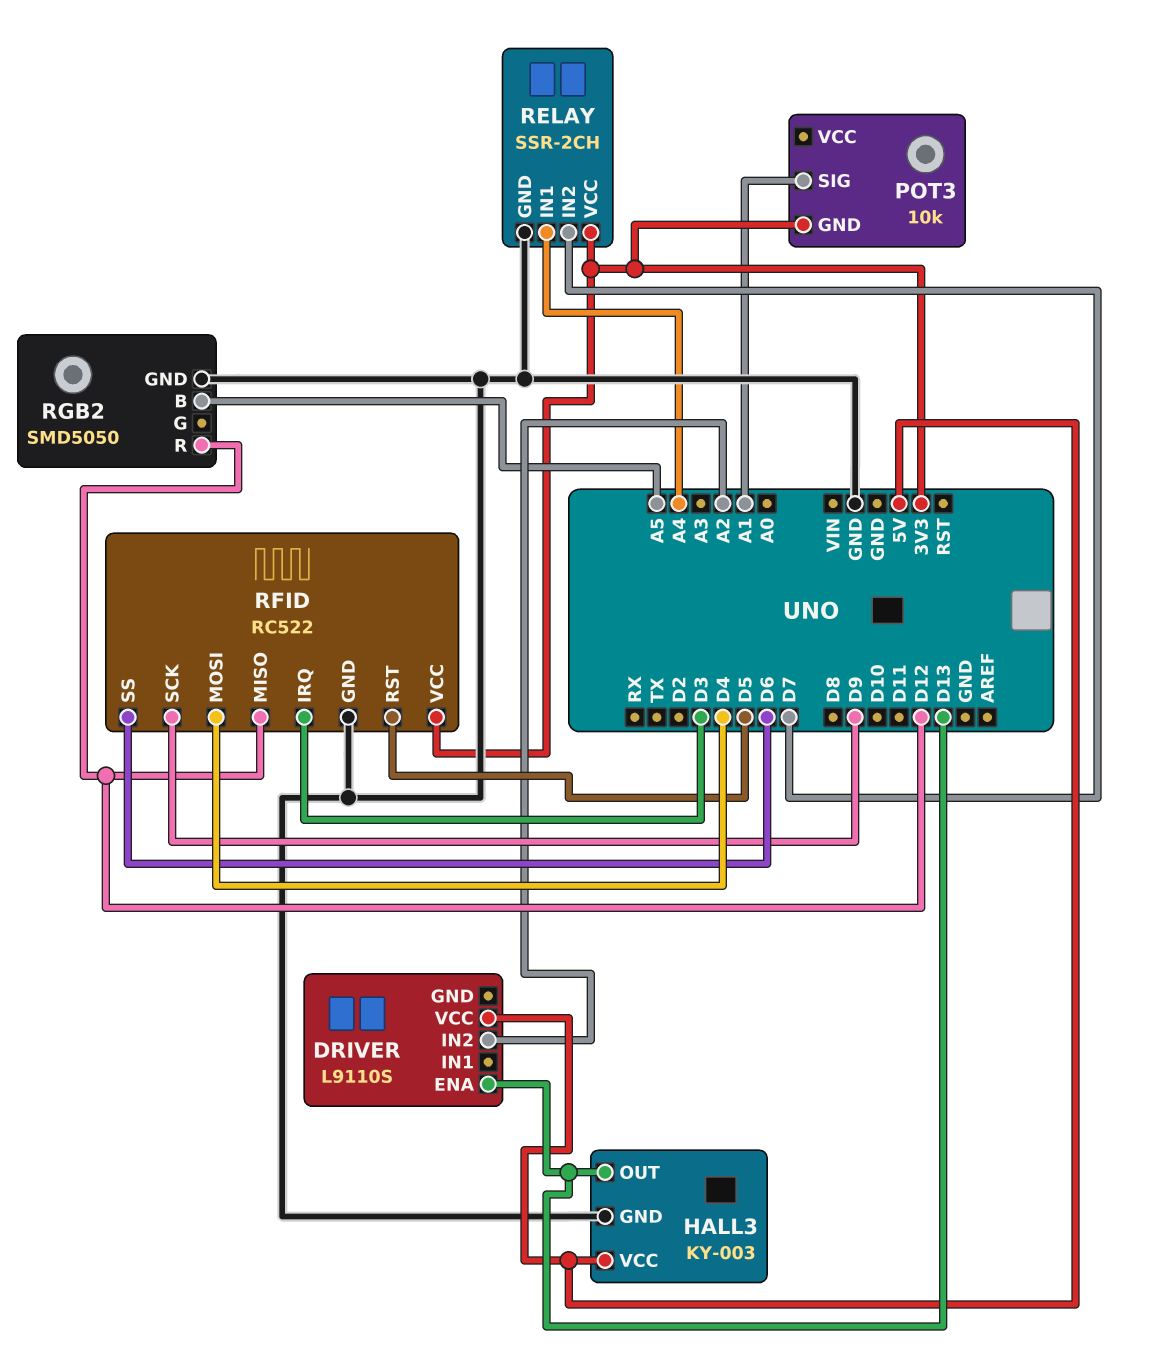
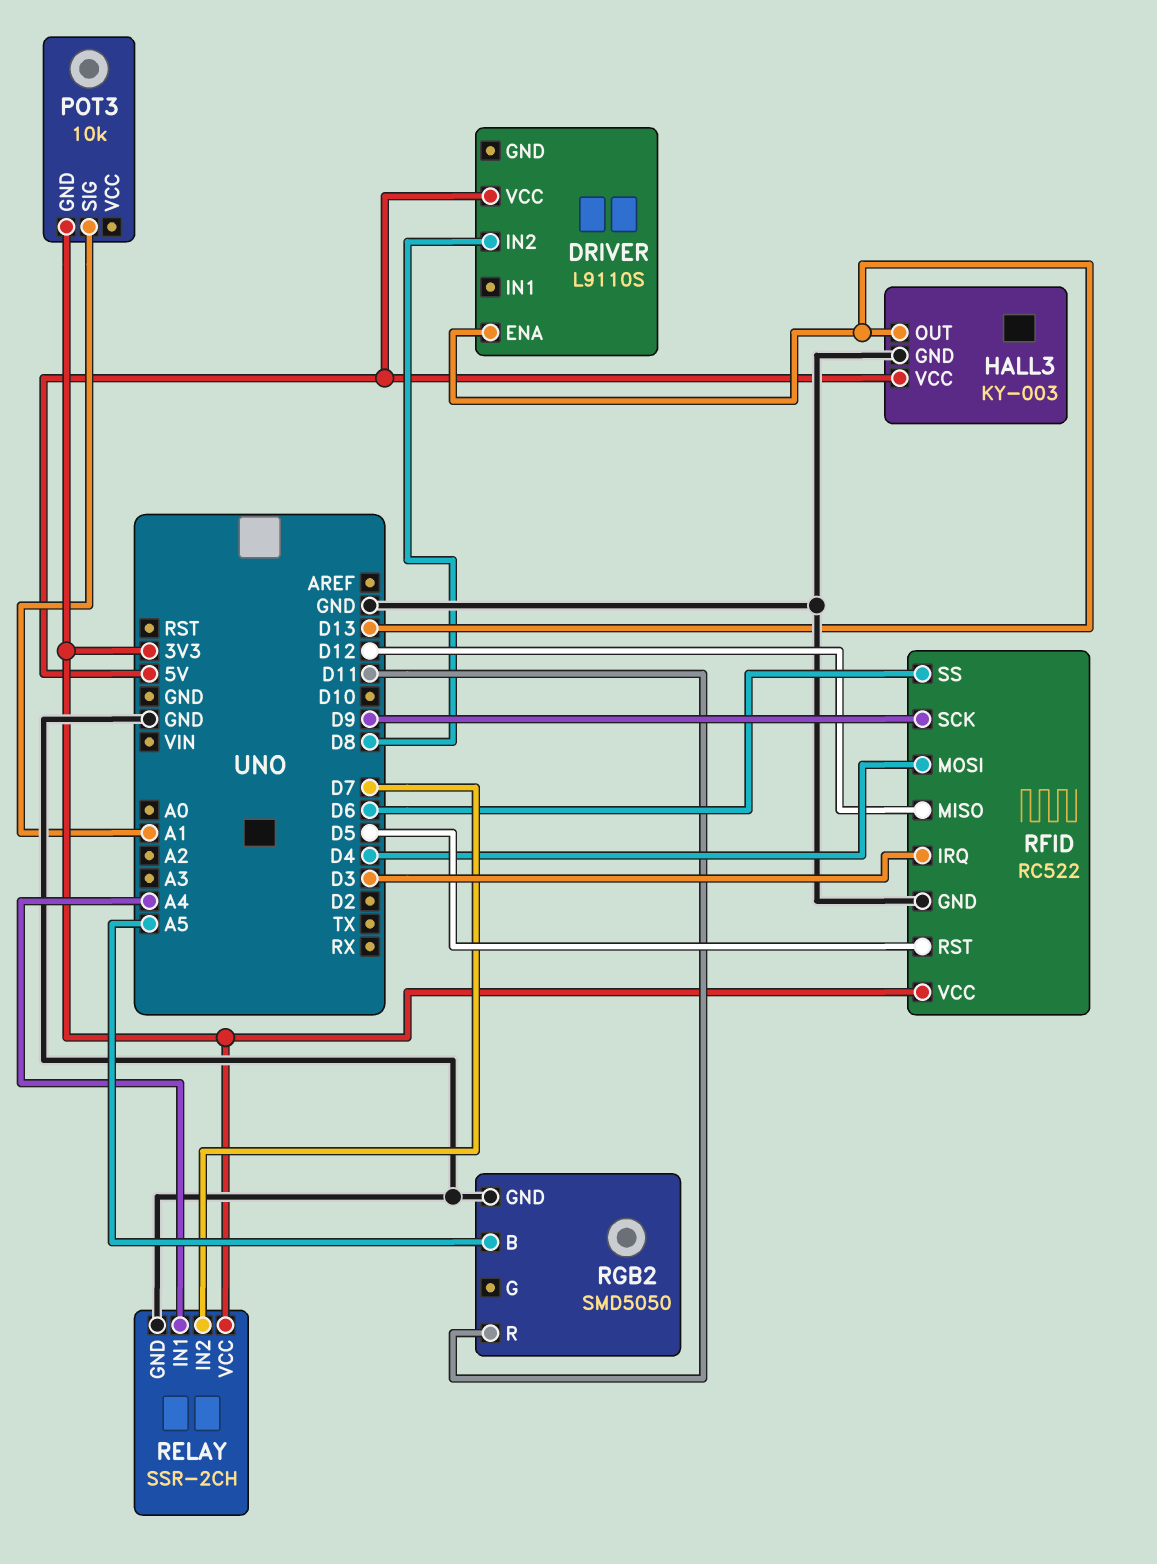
DRIVER pin IN2: A2 -> D8
RGB2 pin R: D12 -> D11

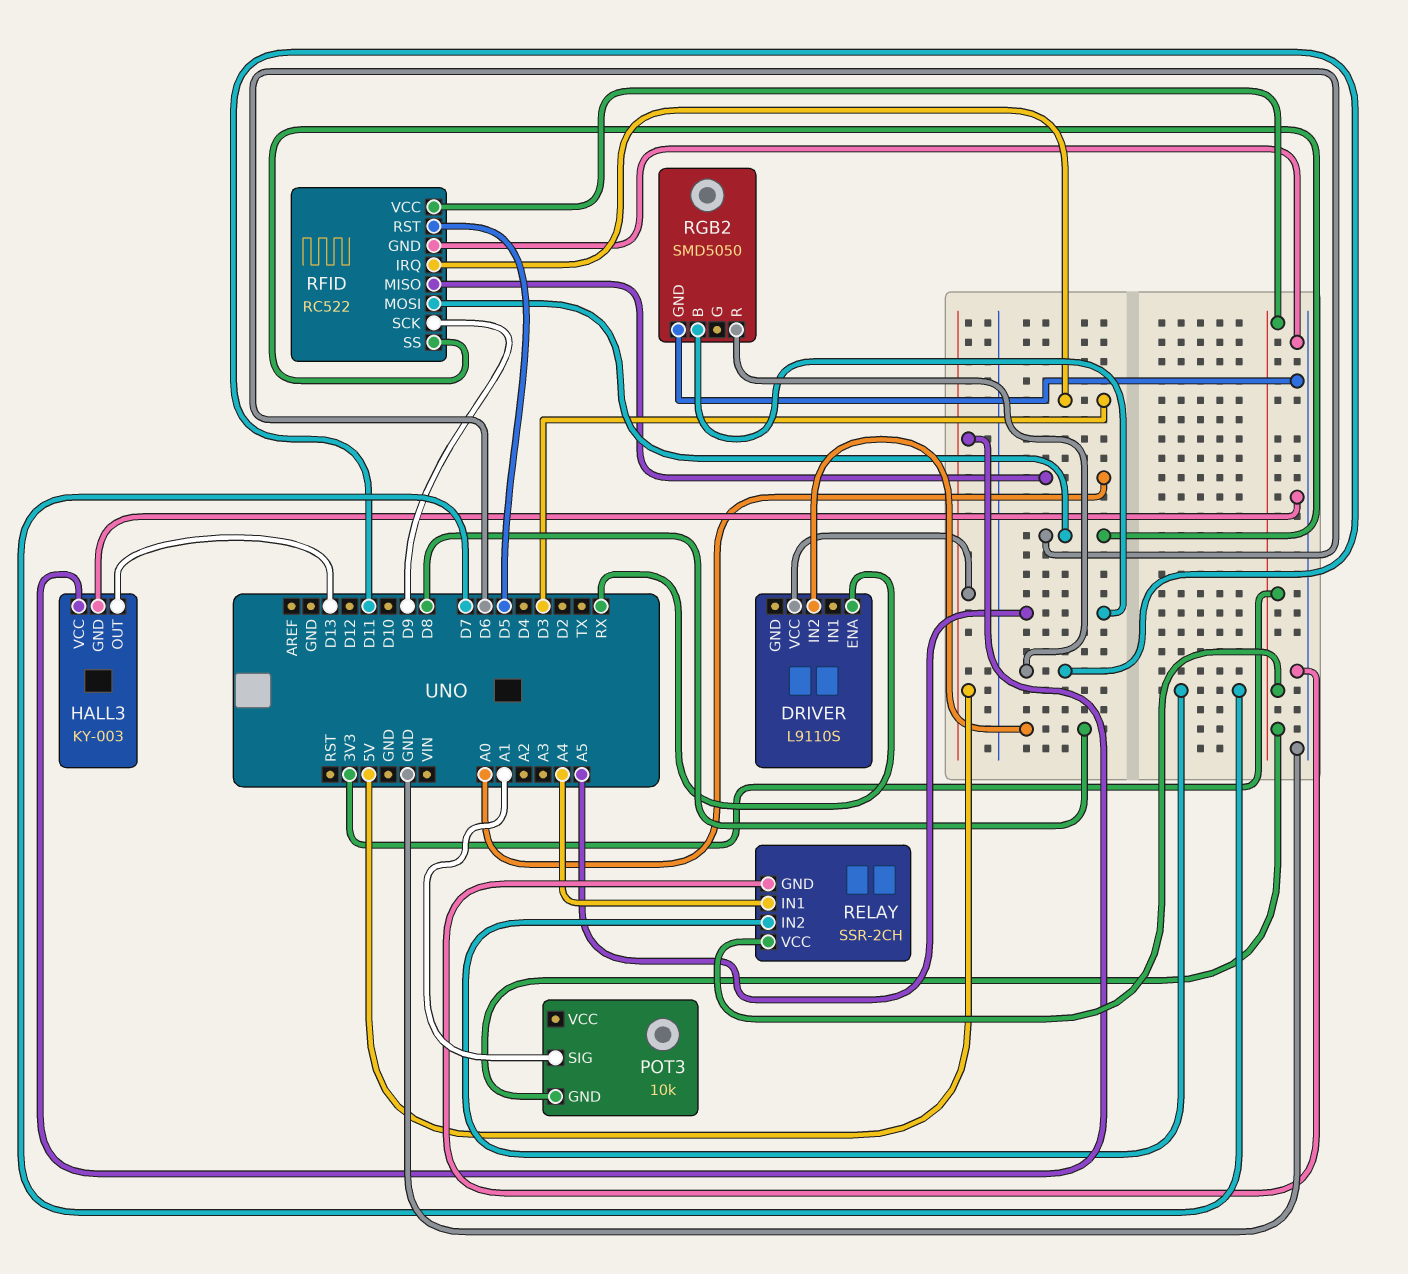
DRIVER pin ENA: D13 -> RX
RFID pin MISO: D12 -> A0
RFID pin MOSI: D4 -> D6

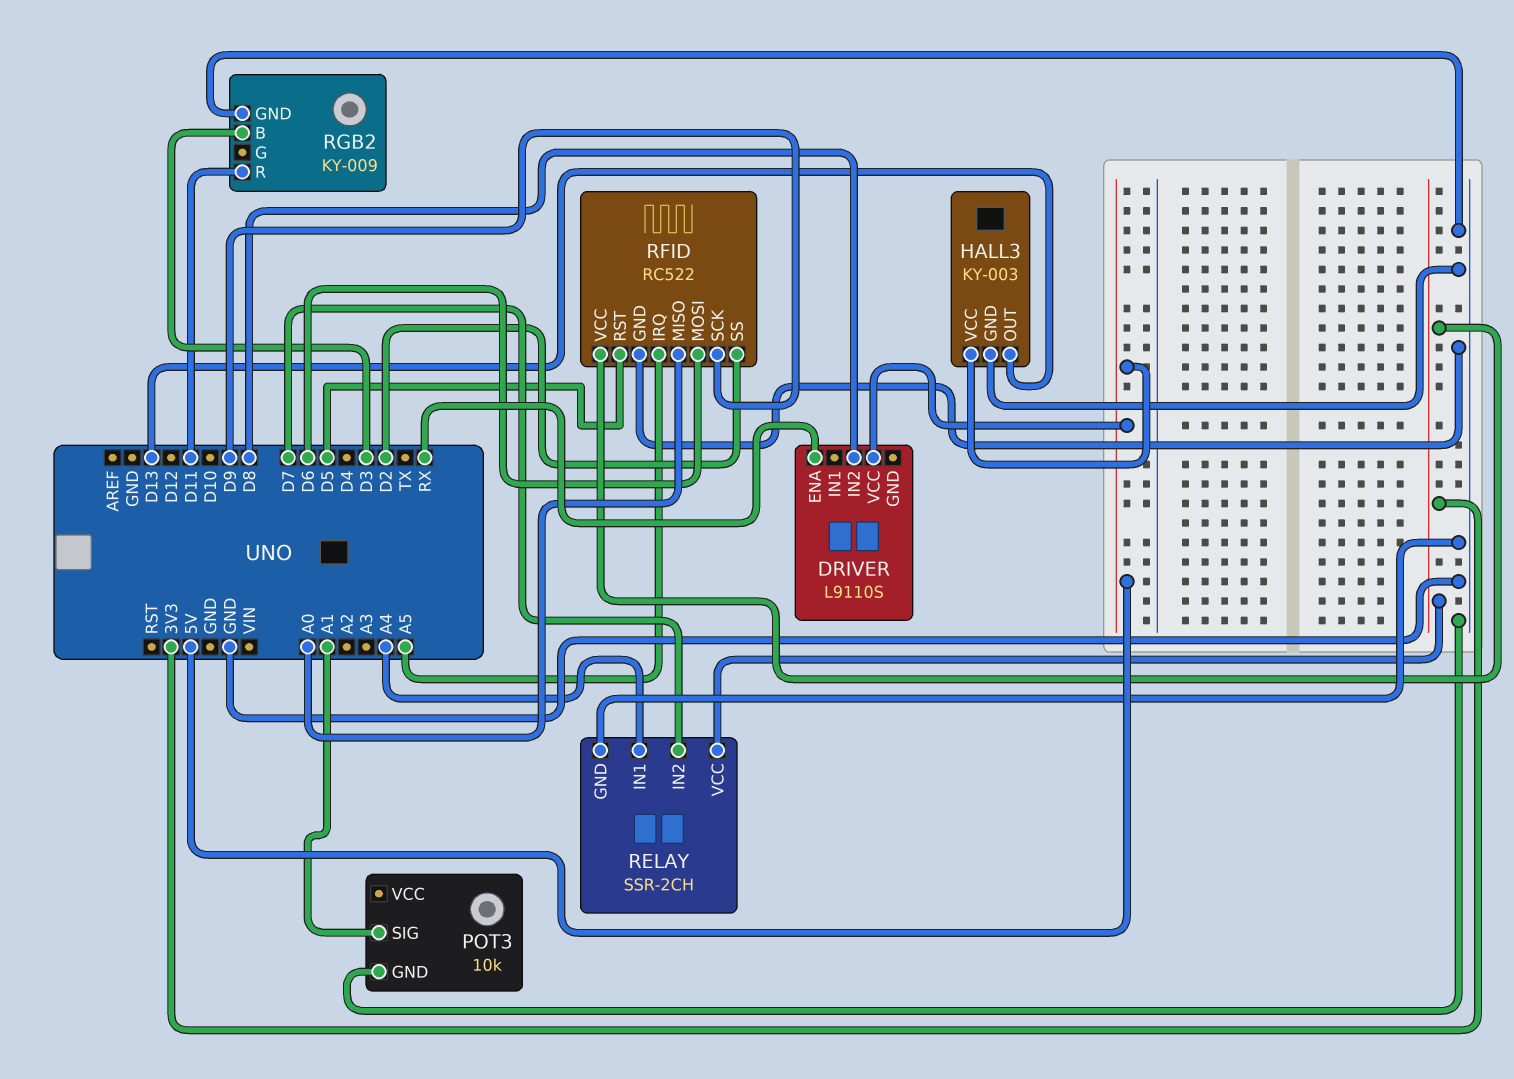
POT3 pin GND: 3V3 -> GND
RFID pin IRQ: D3 -> A5
RFID pin SS: D6 -> D2
RGB2: SMD5050 -> KY-009
RGB2 pin B: A5 -> D3

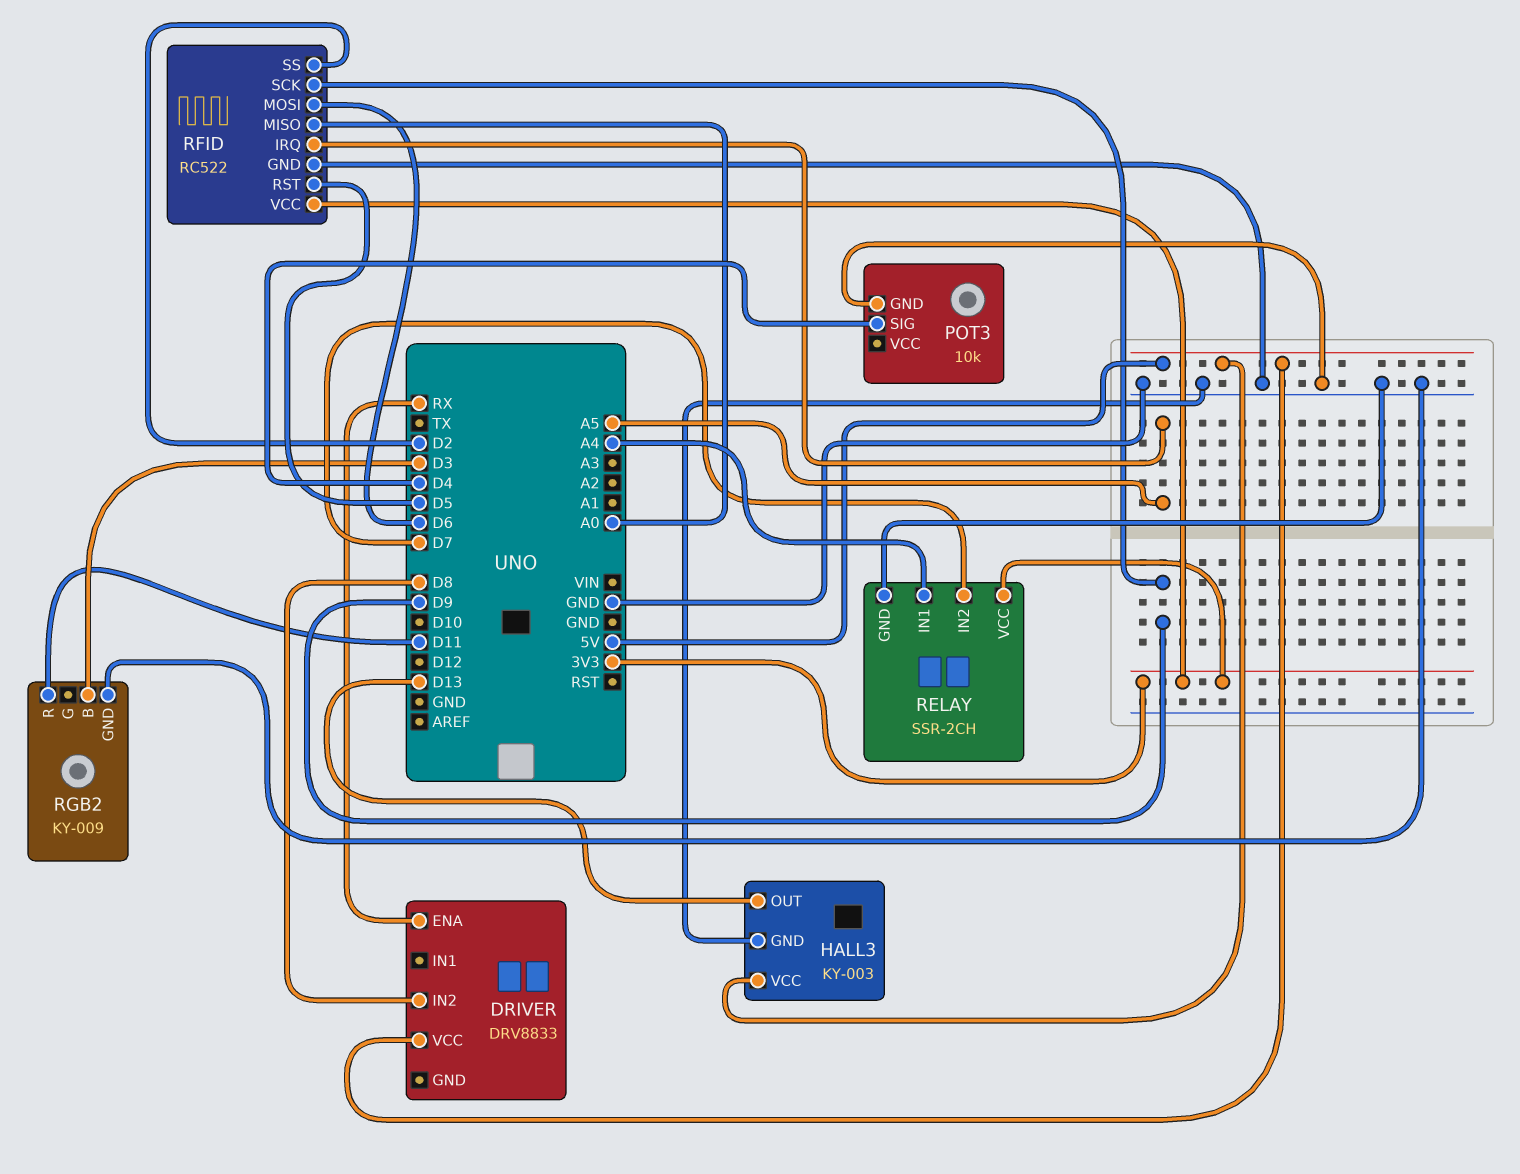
DRIVER: L9110S -> DRV8833
POT3 pin SIG: A1 -> D4

